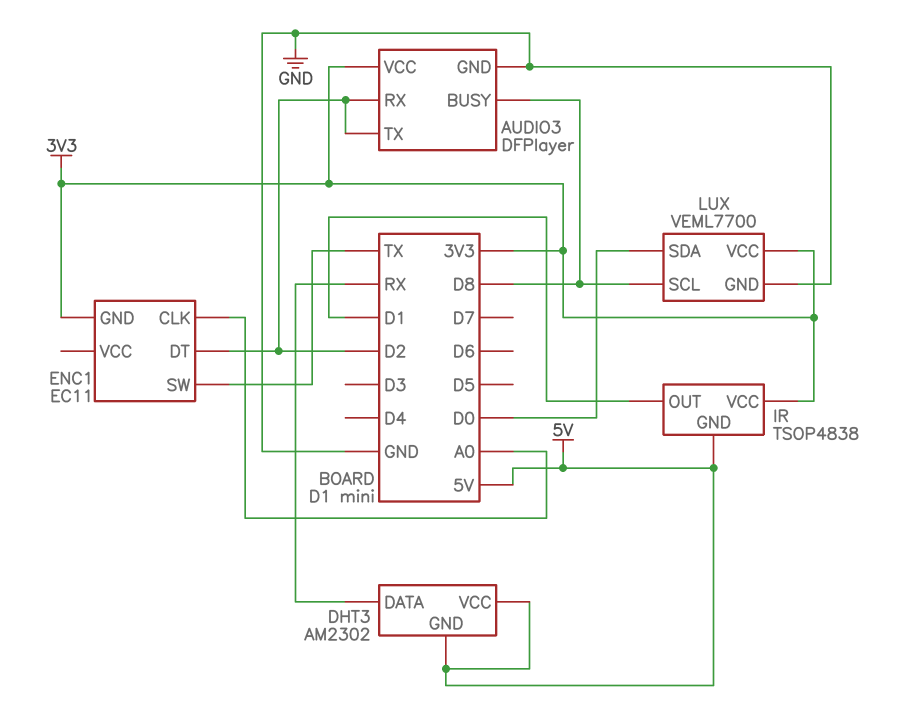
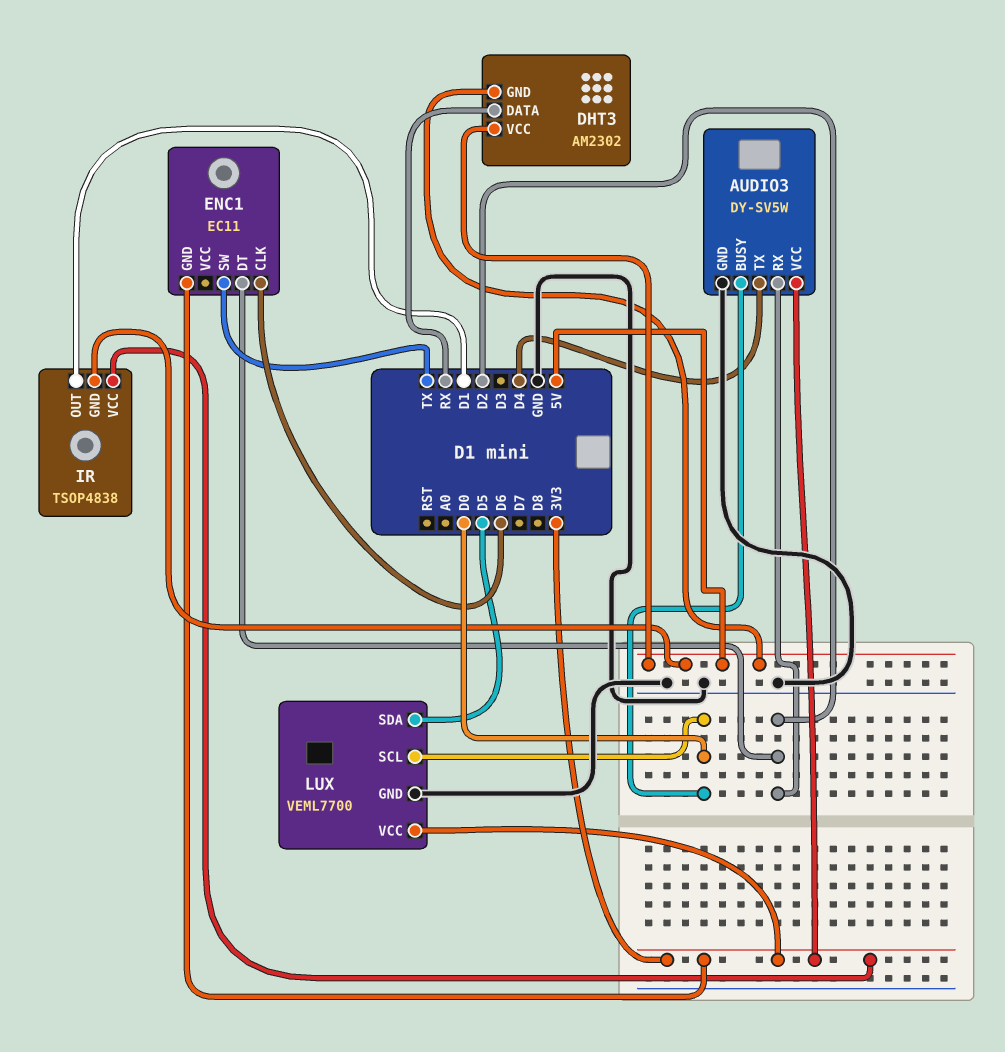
AUDIO3: DFPlayer -> DY-SV5W
AUDIO3 pin BUSY: D8 -> D0
AUDIO3 pin TX: D2 -> D4
ENC1 pin CLK: A0 -> D6
LUX pin SCL: D8 -> D0
LUX pin SDA: D0 -> D5

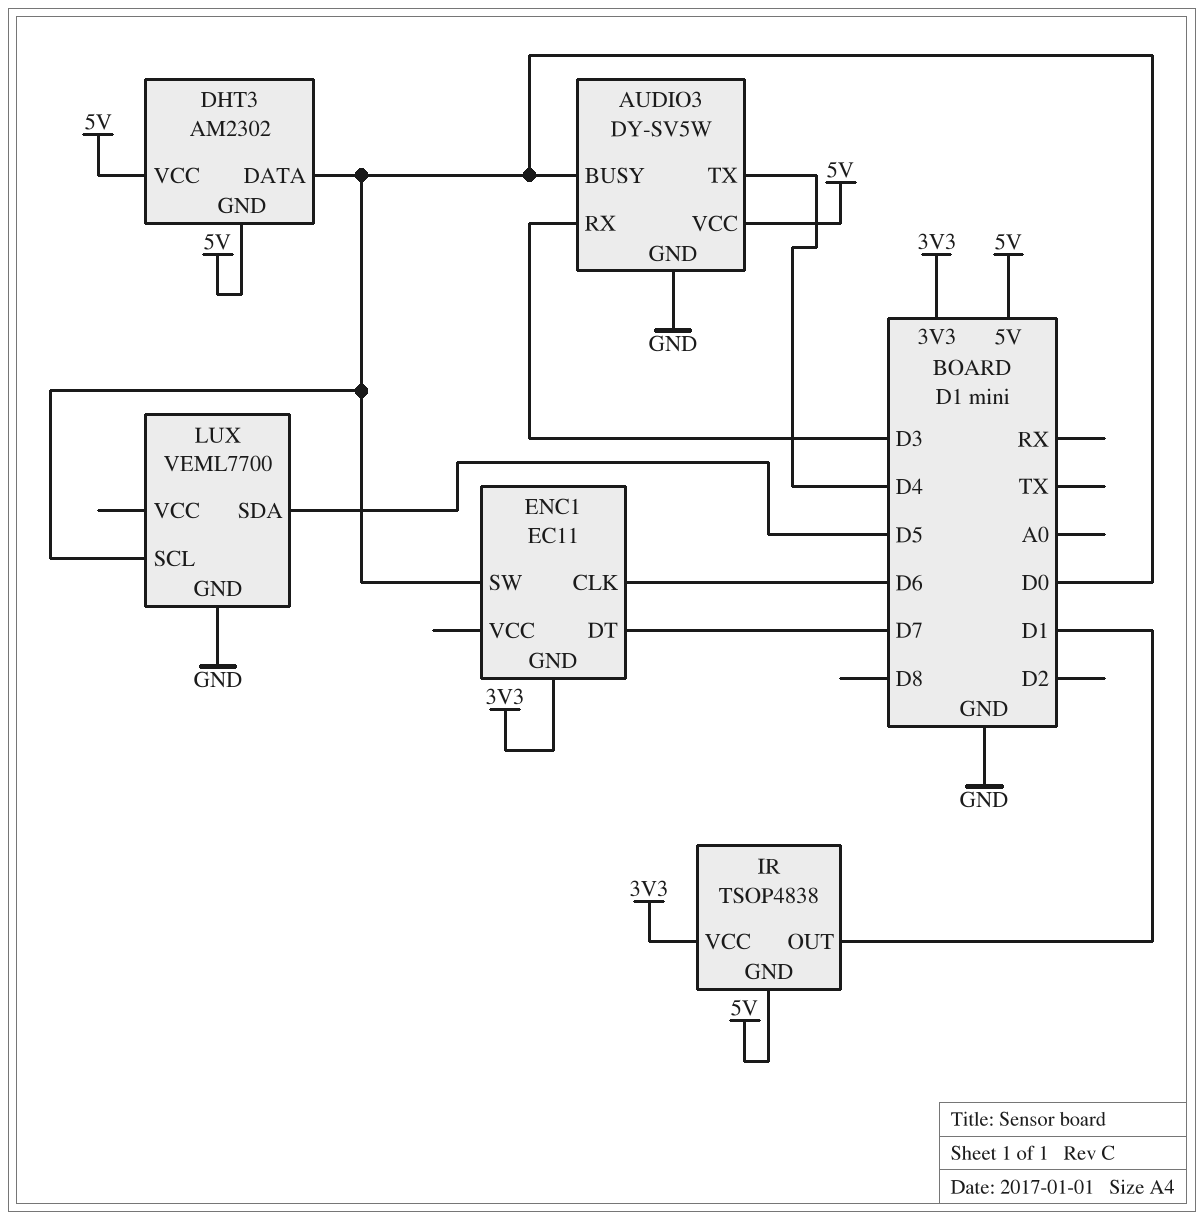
AUDIO3 pin RX: D2 -> D3
AUDIO3 pin VCC: 3V3 -> 5V
DHT3 pin DATA: RX -> D0
ENC1 pin DT: D2 -> D7
ENC1 pin SW: TX -> D0
LUX pin VCC: 3V3 -> none

